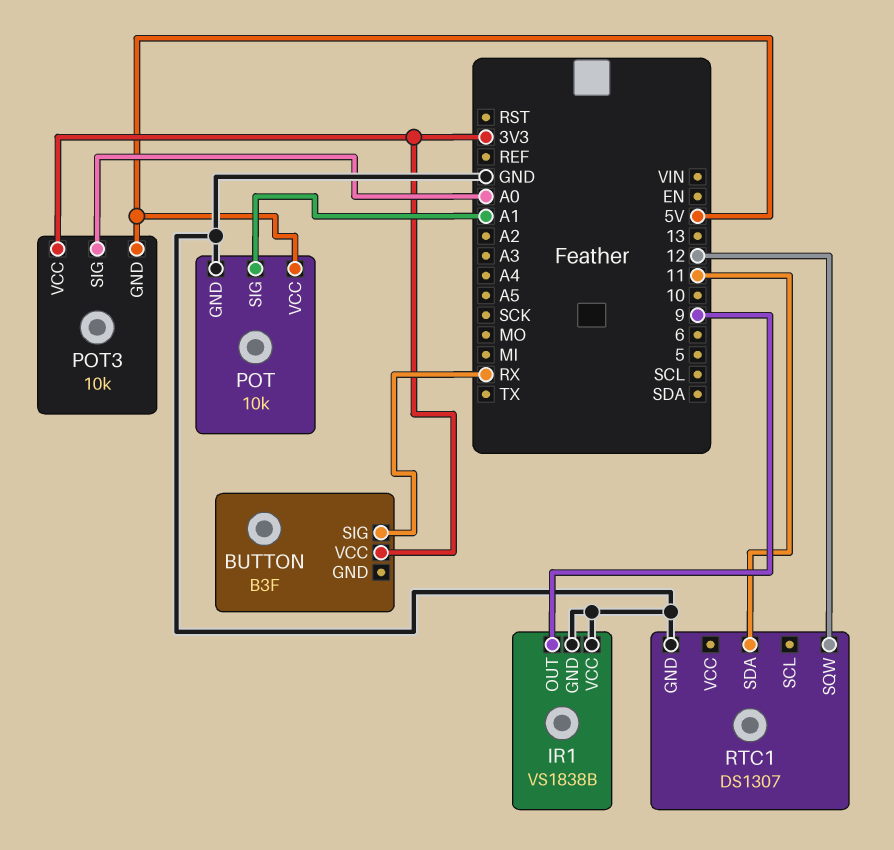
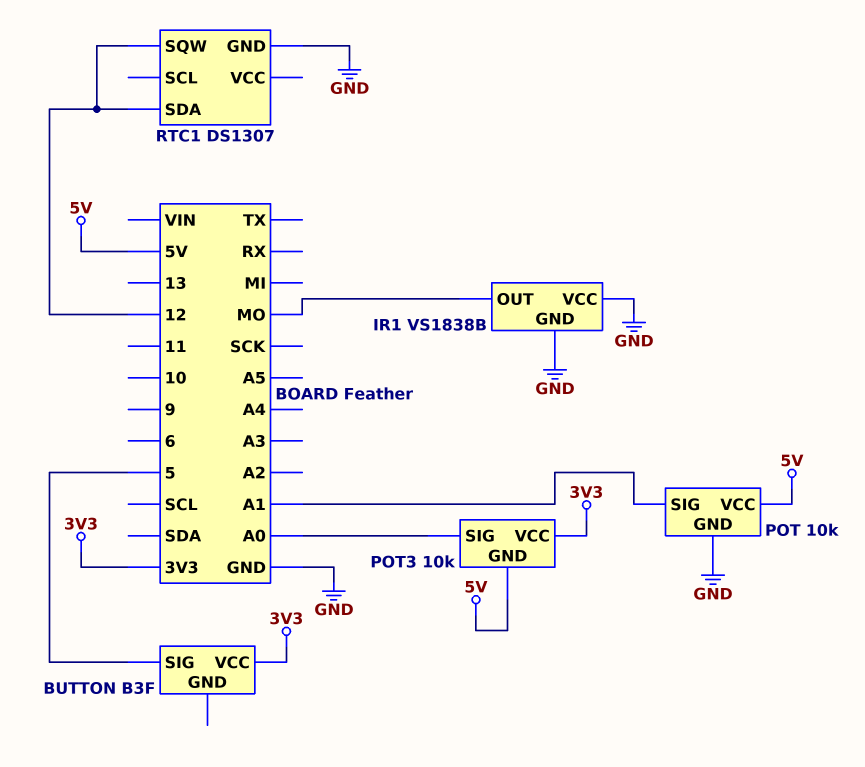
BUTTON pin SIG: RX -> 5
IR1 pin OUT: 9 -> MO
RTC1 pin SDA: 11 -> 12

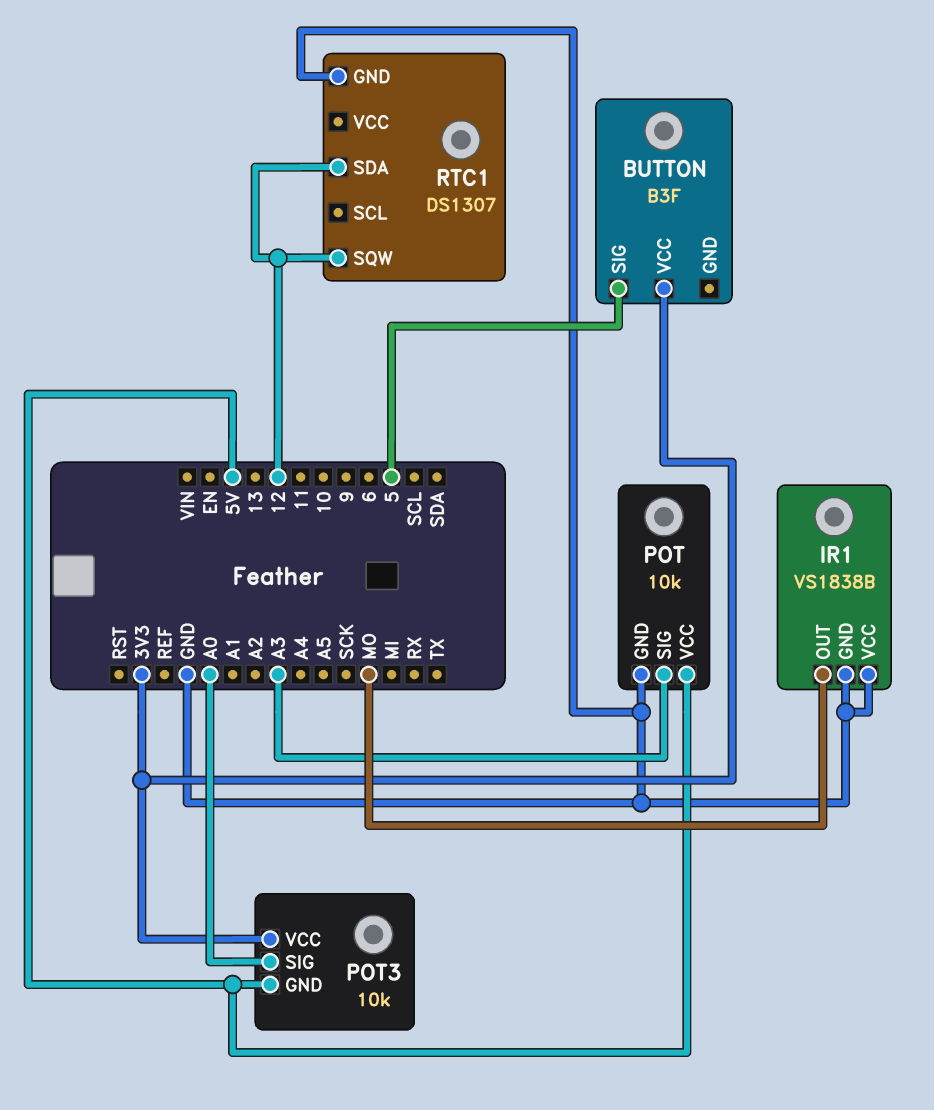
POT pin SIG: A1 -> A3

